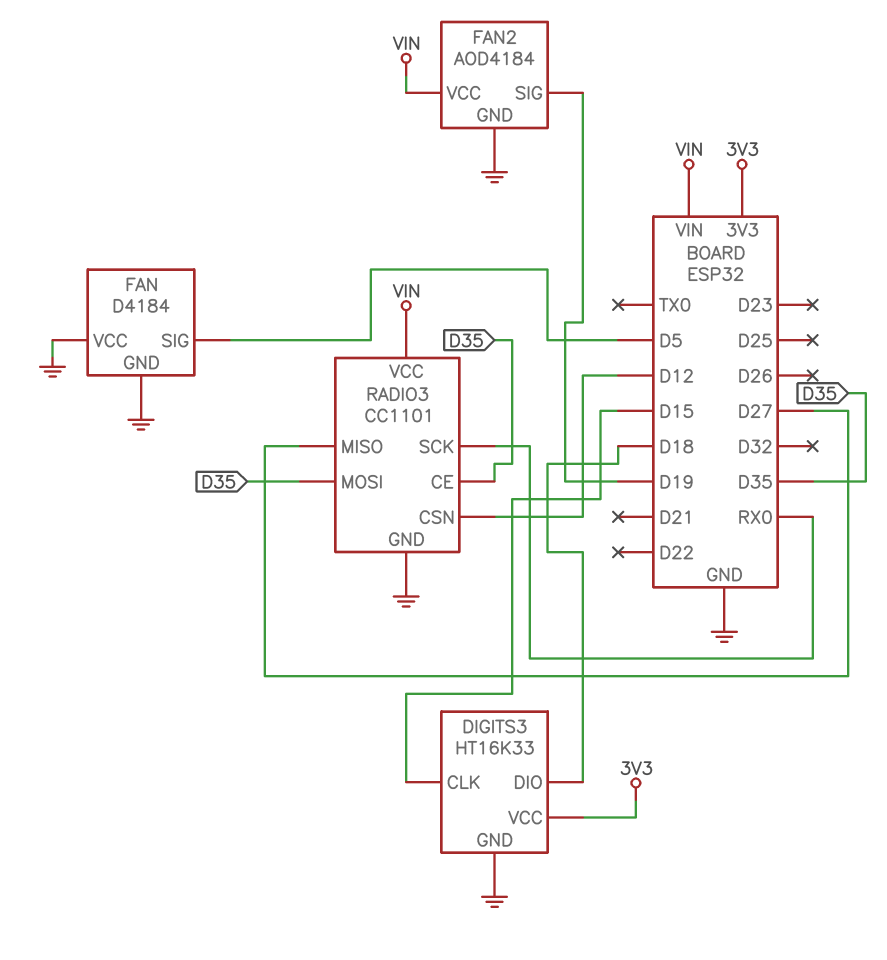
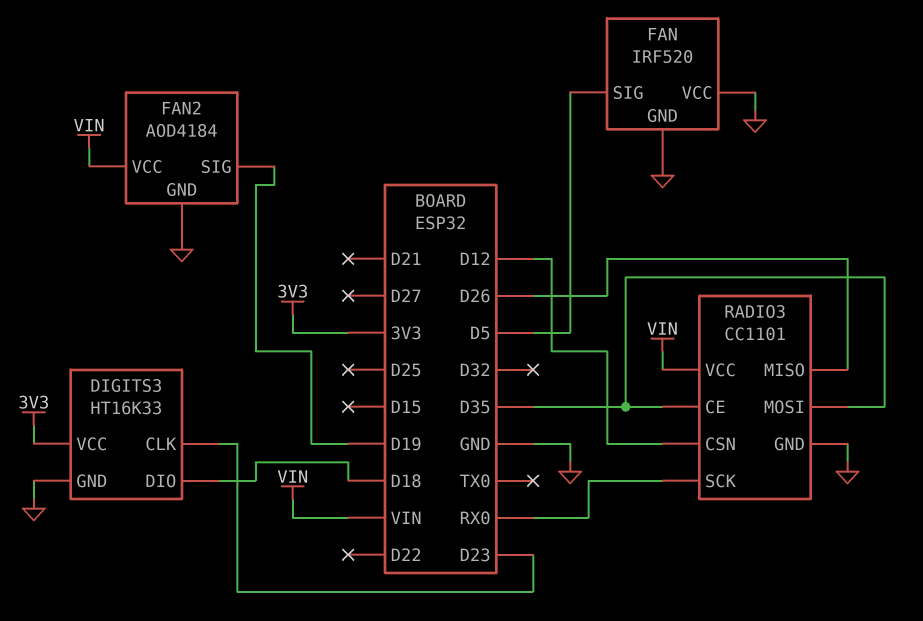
DIGITS3 pin CLK: D15 -> D23
FAN: D4184 -> IRF520
RADIO3 pin MISO: D27 -> D26

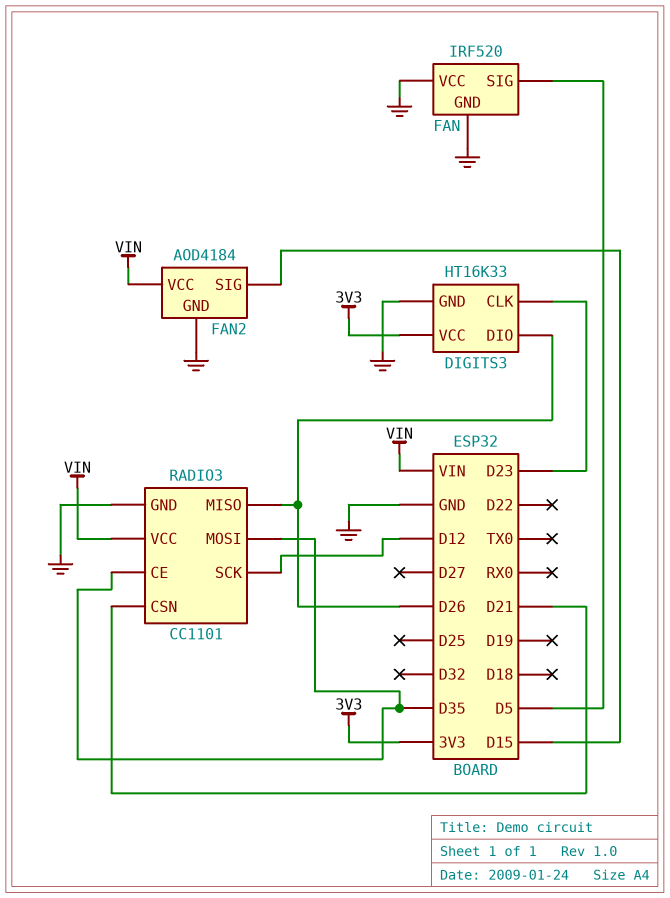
DIGITS3 pin DIO: D18 -> D26
FAN2 pin SIG: D19 -> D15
RADIO3 pin CSN: D12 -> D21
RADIO3 pin SCK: RX0 -> D12

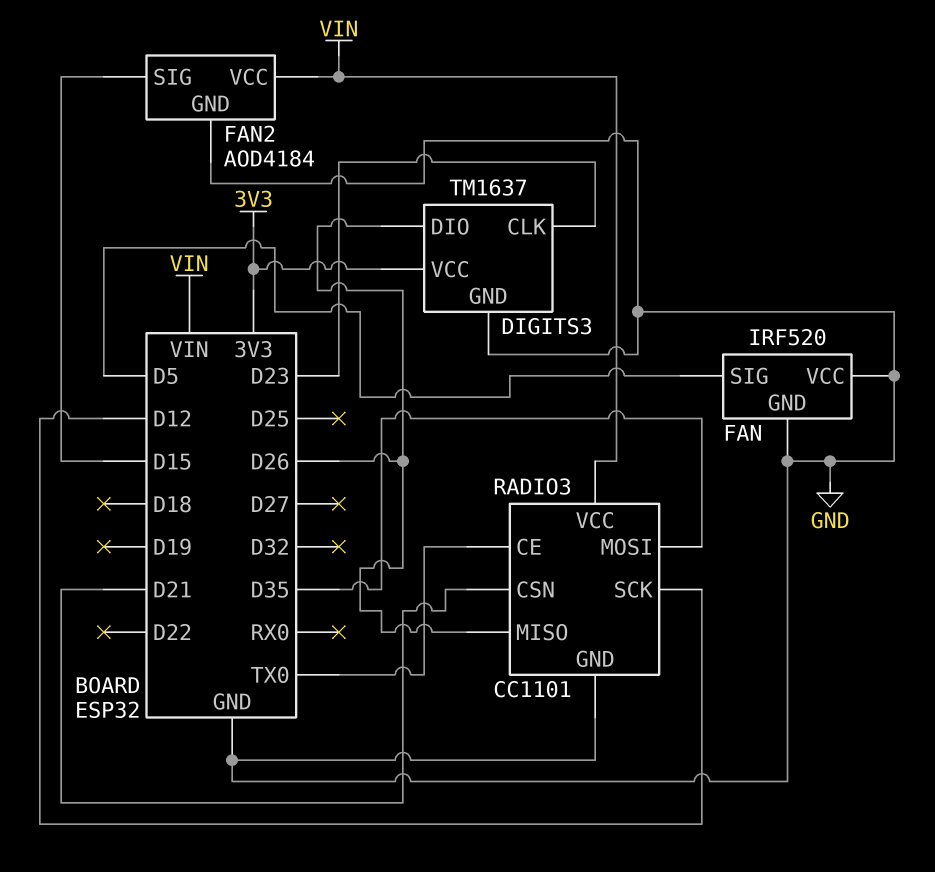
DIGITS3: HT16K33 -> TM1637
RADIO3 pin CE: D35 -> TX0

